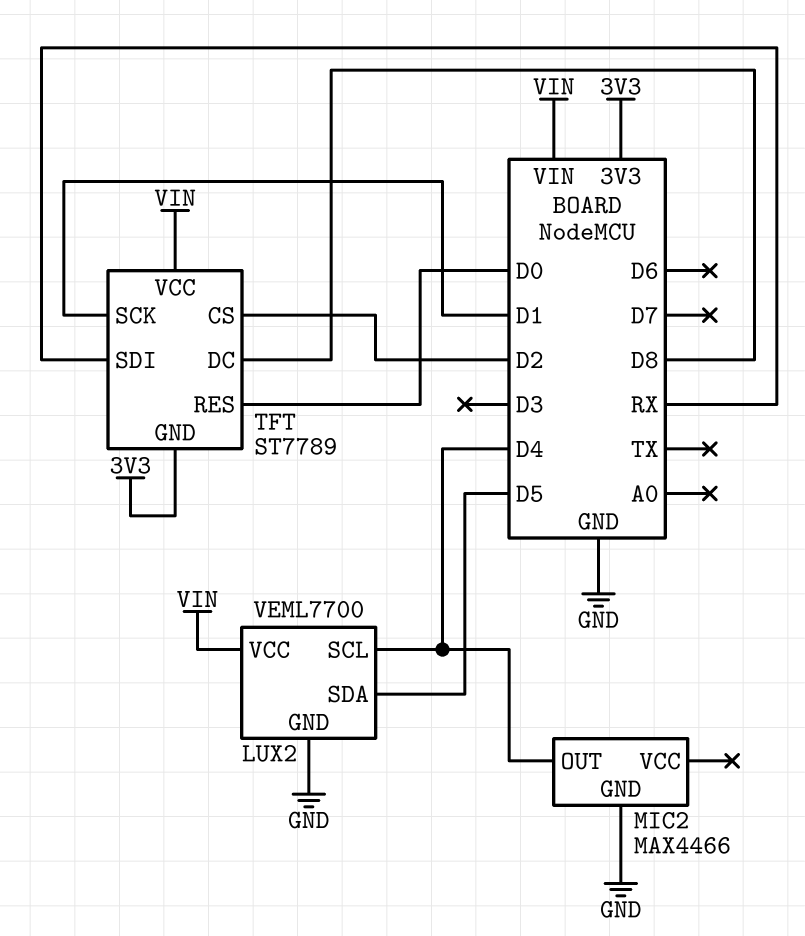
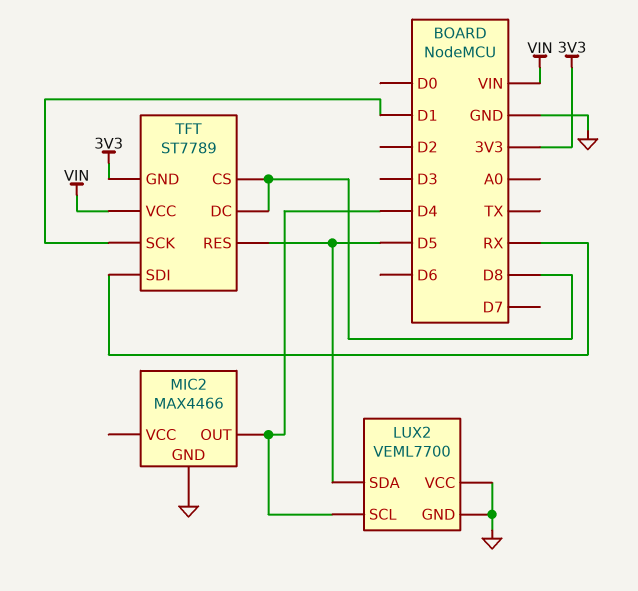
LUX2 pin VCC: VIN -> GND
TFT pin CS: D2 -> D8
TFT pin RES: D0 -> D5

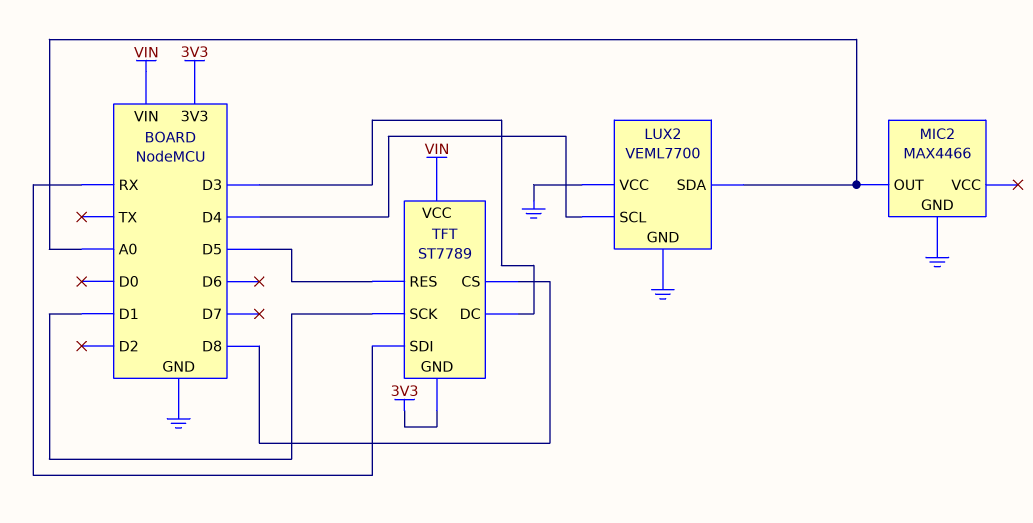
LUX2 pin SDA: D5 -> A0
MIC2 pin OUT: D4 -> A0
TFT pin DC: D8 -> D3

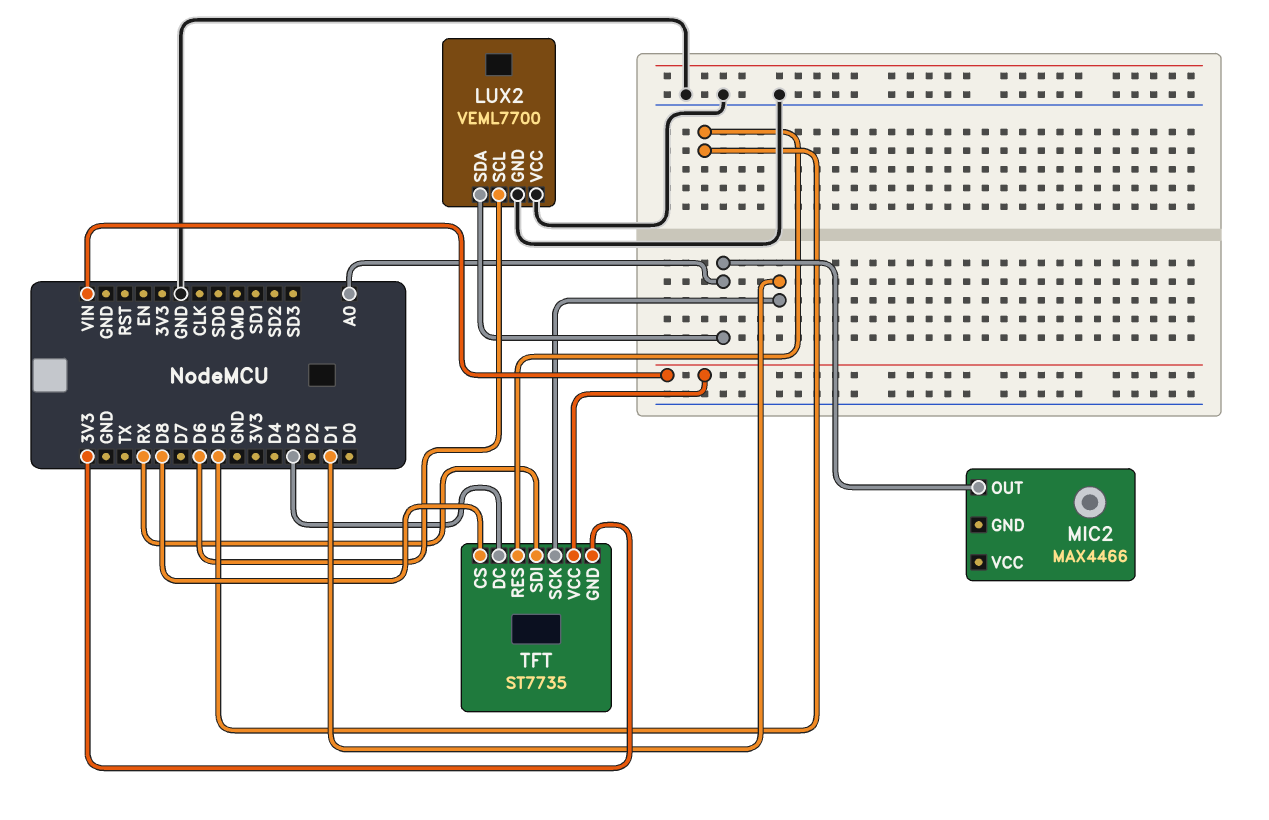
LUX2 pin SCL: D4 -> D6
MIC2 pin GND: GND -> none
TFT: ST7789 -> ST7735

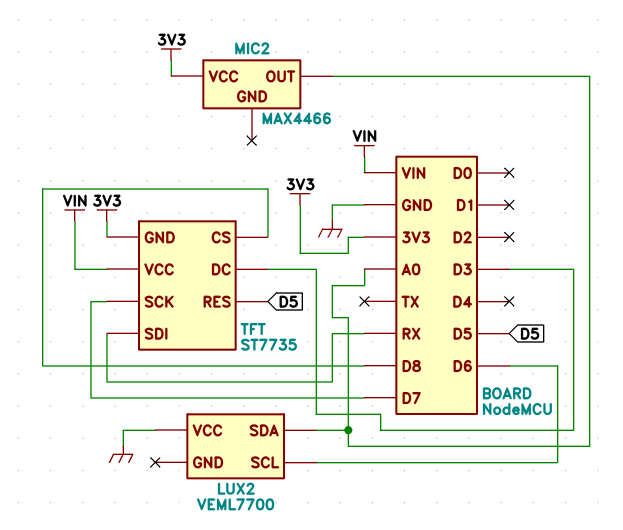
LUX2 pin GND: GND -> none
MIC2 pin VCC: none -> 3V3
TFT pin SCK: D1 -> D7

